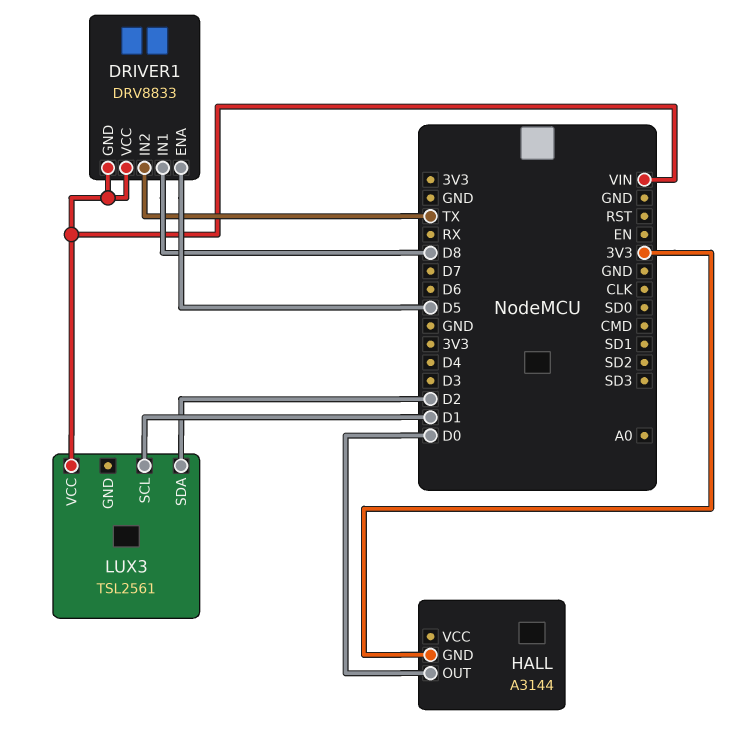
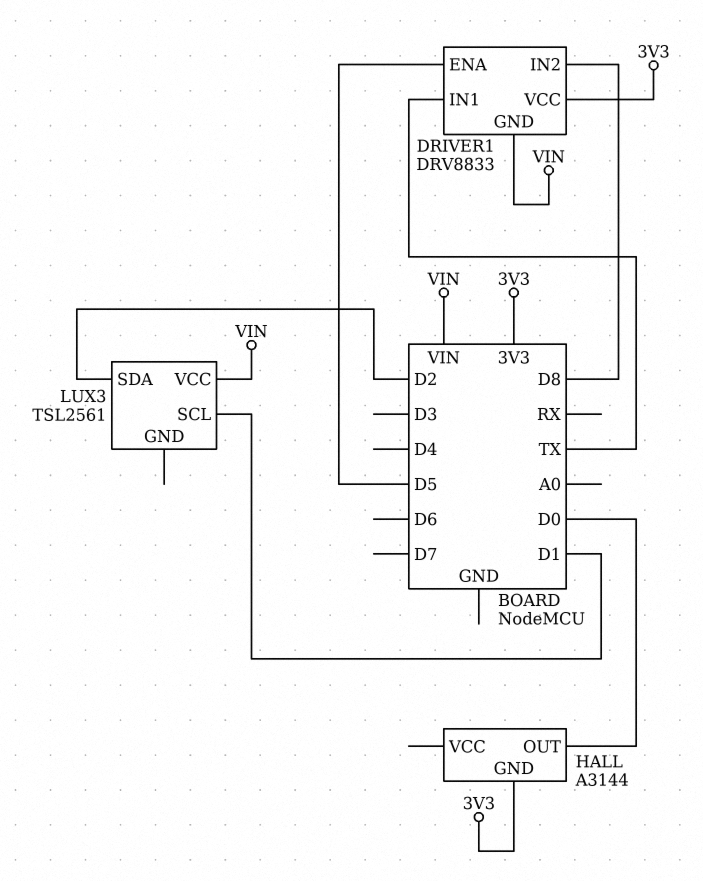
DRIVER1 pin IN1: D8 -> TX
DRIVER1 pin IN2: TX -> D8
DRIVER1 pin VCC: VIN -> 3V3

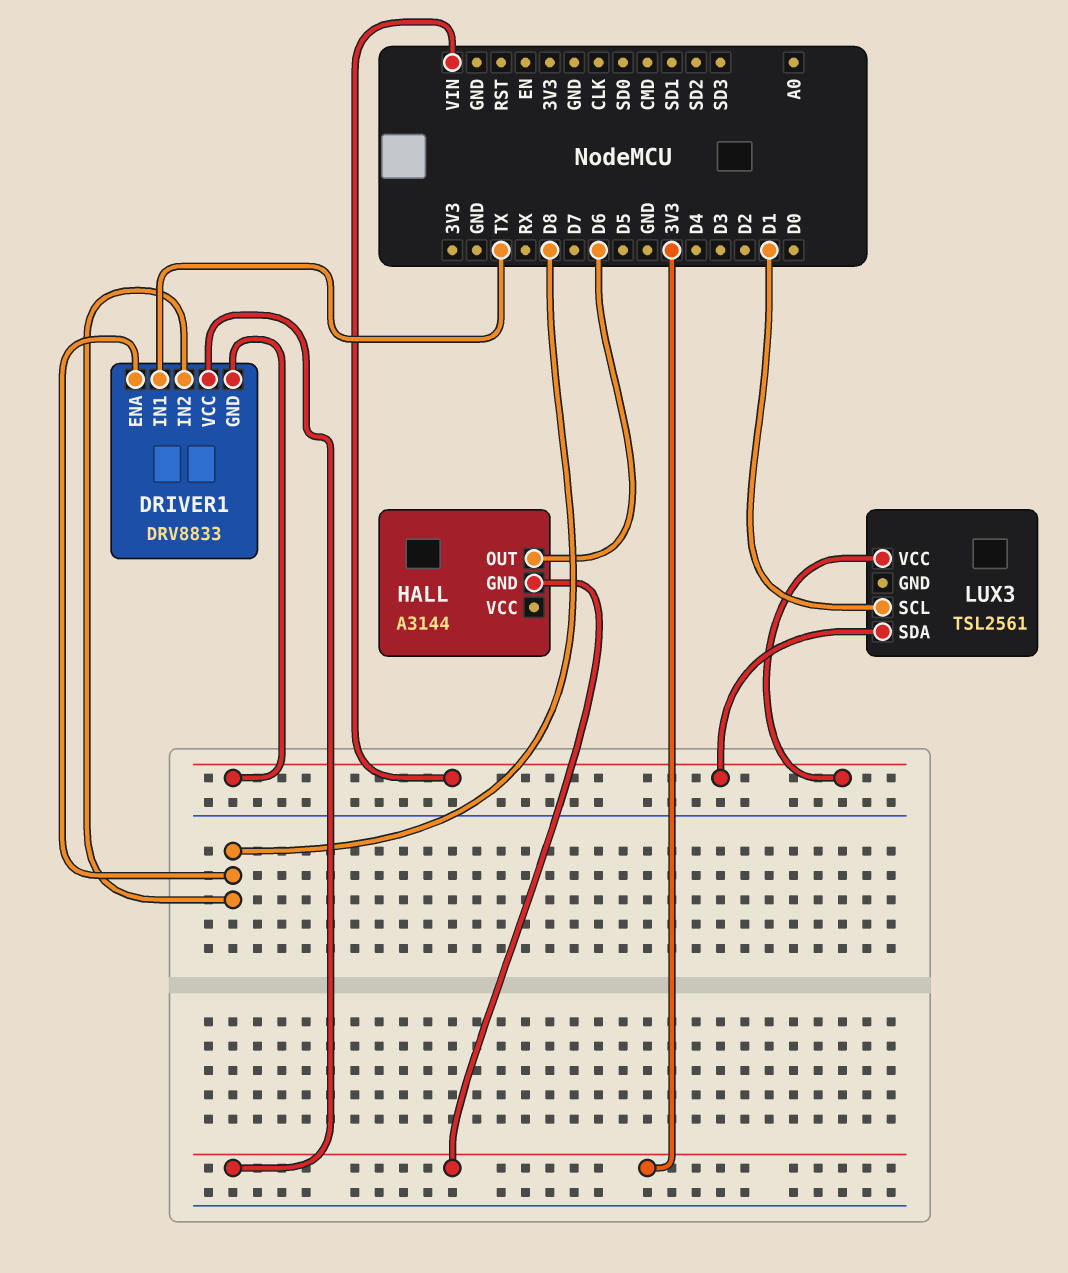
DRIVER1 pin ENA: D5 -> D8
HALL pin OUT: D0 -> D6
LUX3 pin SDA: D2 -> VIN

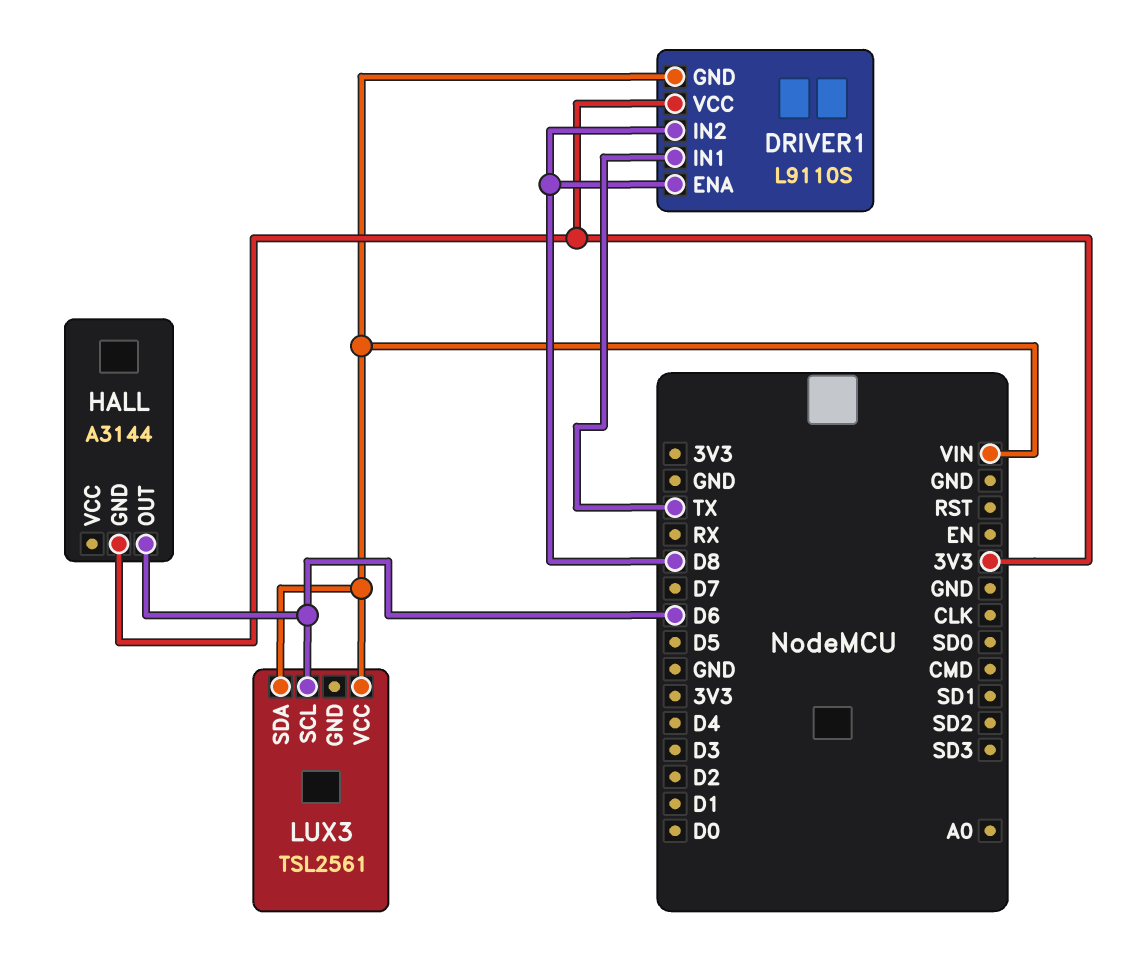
DRIVER1: DRV8833 -> L9110S
LUX3 pin SCL: D1 -> D6

